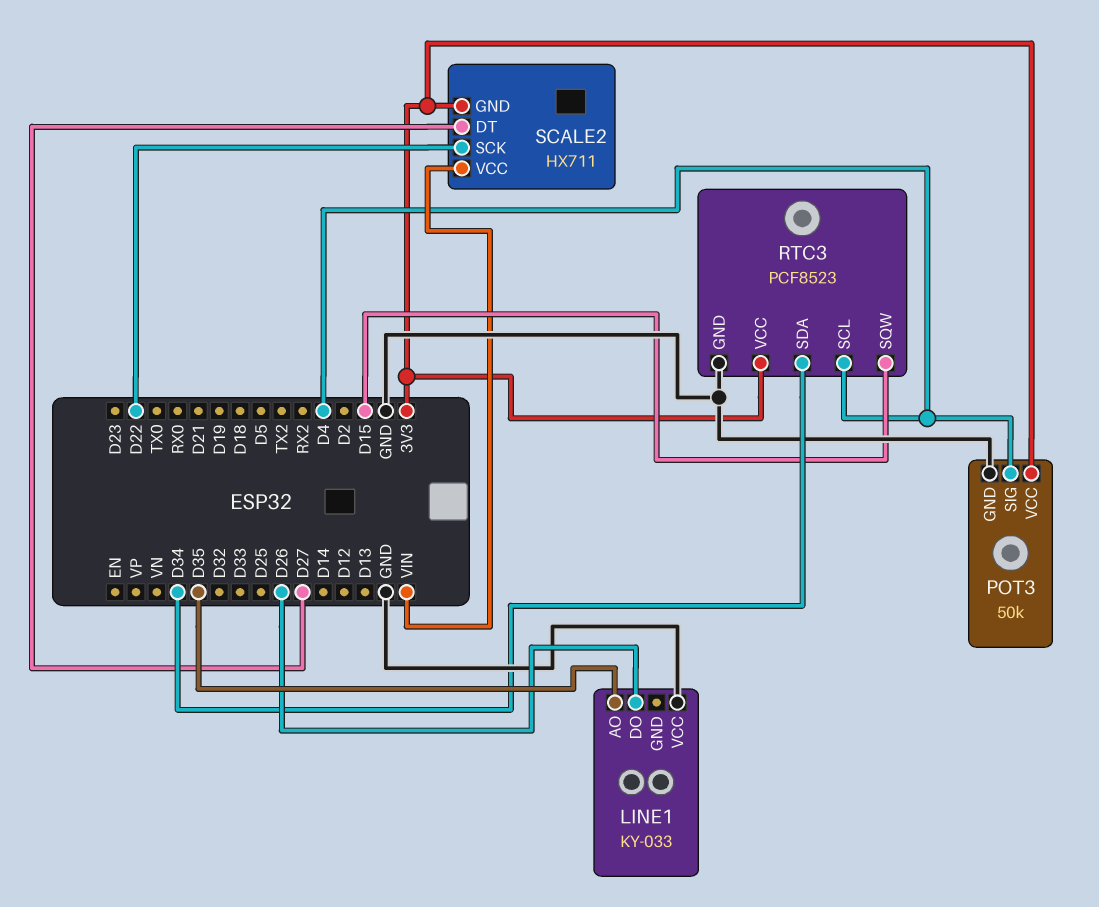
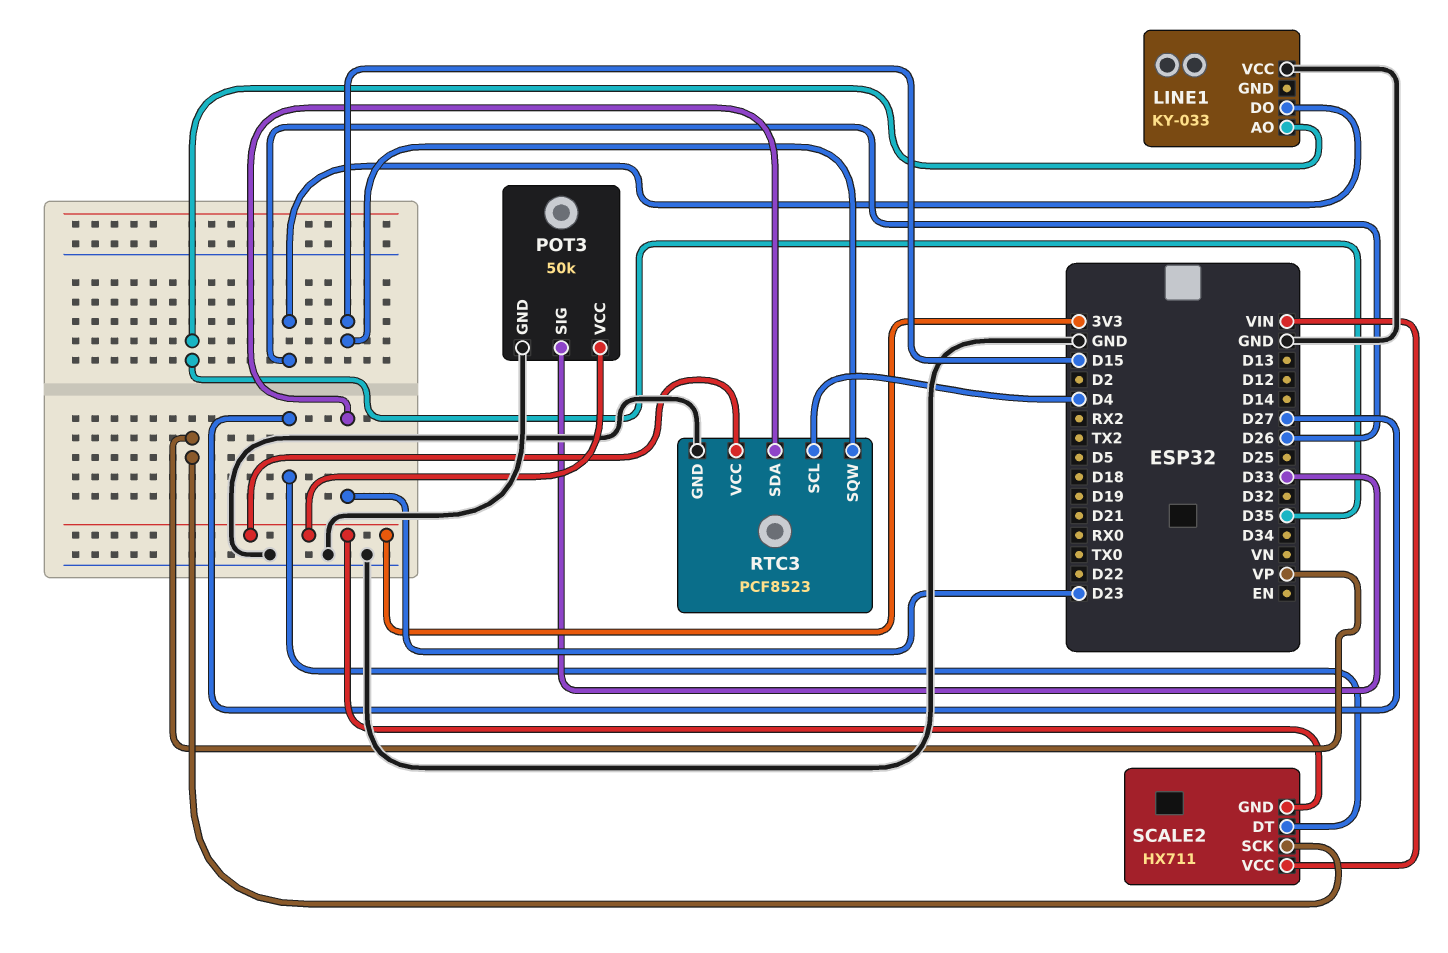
POT3 pin SIG: D4 -> D33
RTC3 pin SDA: D34 -> D23
SCALE2 pin SCK: D22 -> VP

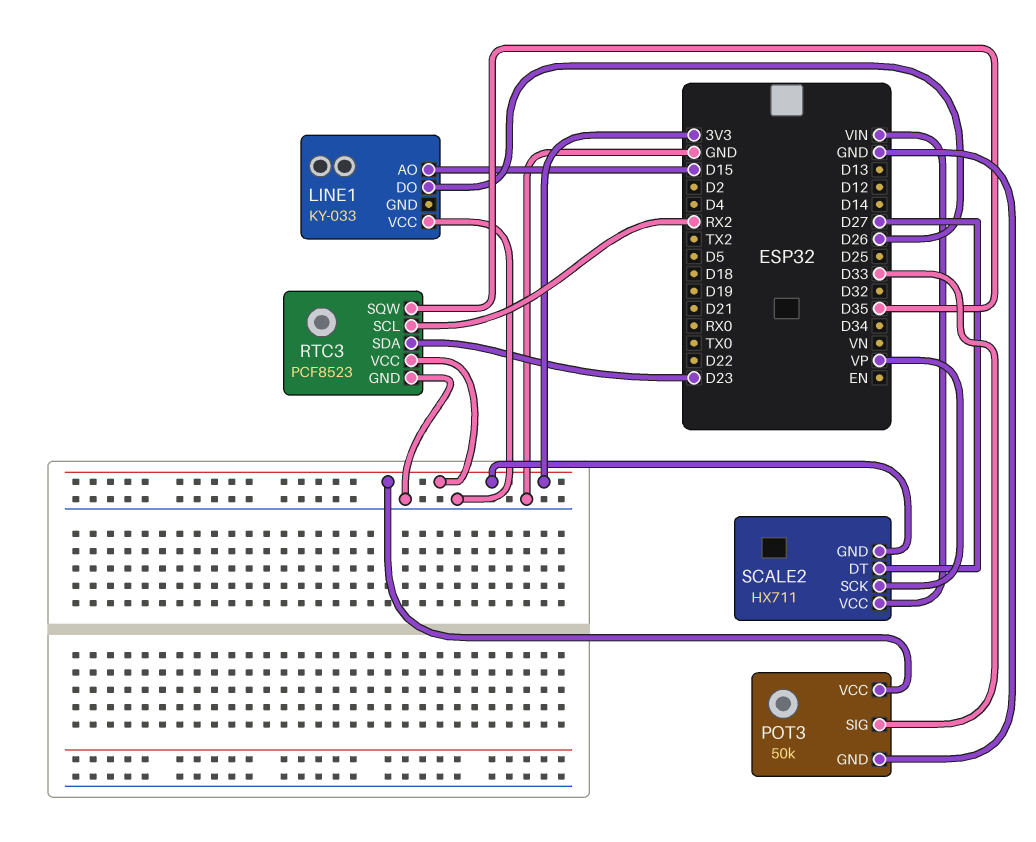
LINE1 pin AO: D35 -> D15
RTC3 pin SCL: D4 -> RX2
RTC3 pin SQW: D15 -> D35

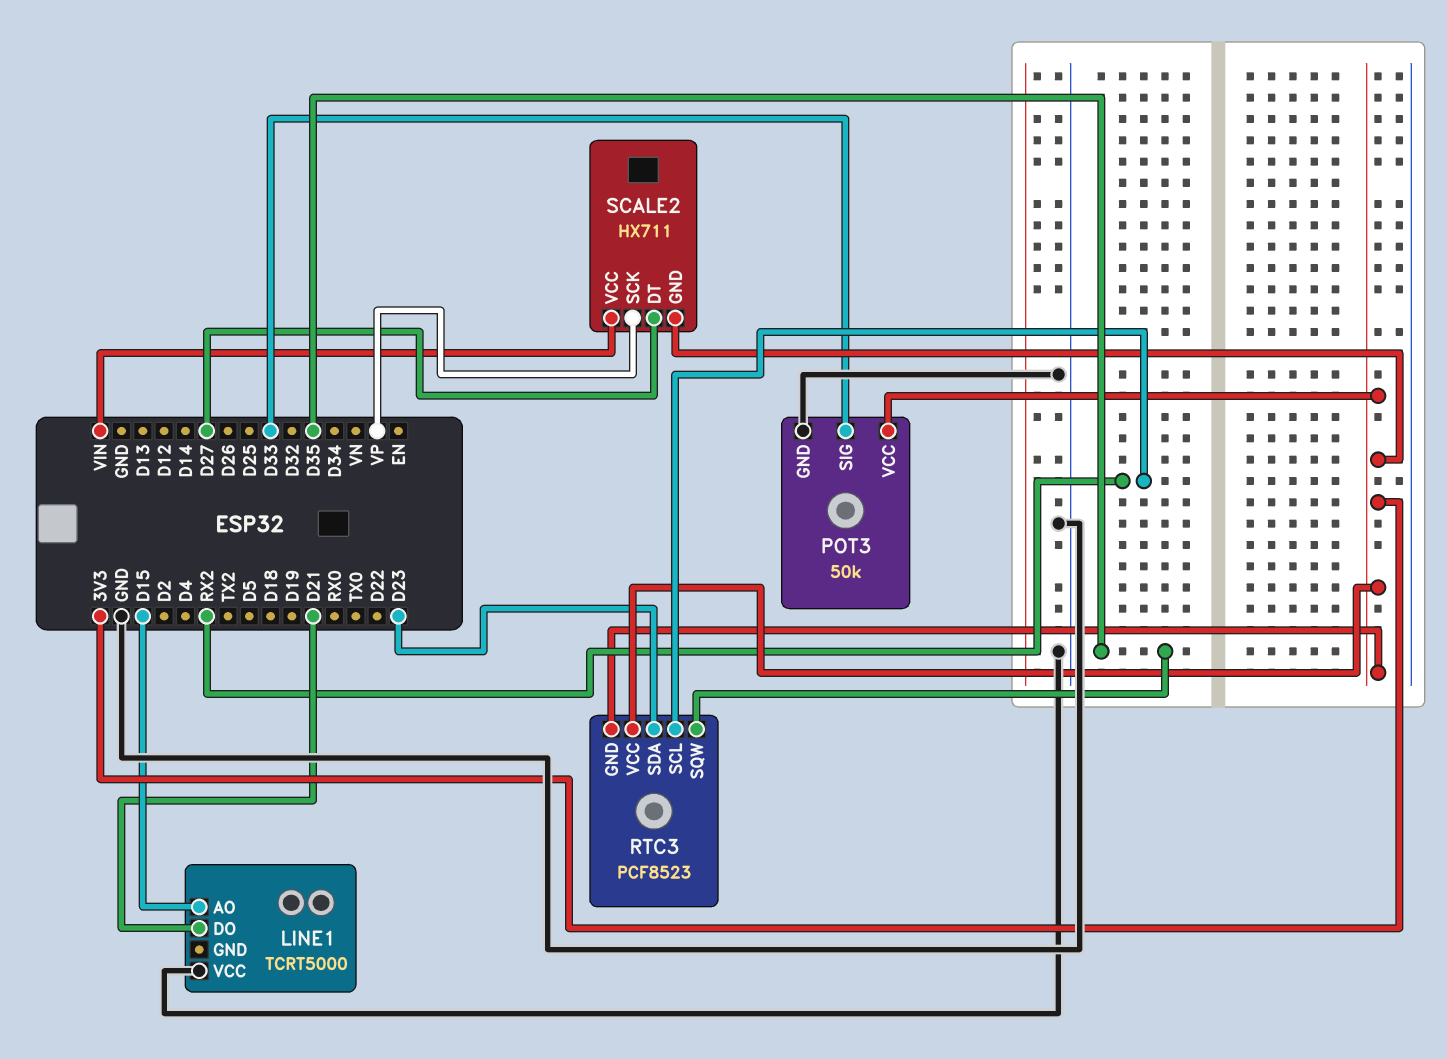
LINE1: KY-033 -> TCRT5000
LINE1 pin DO: D26 -> D21
RTC3 pin GND: GND -> 3V3

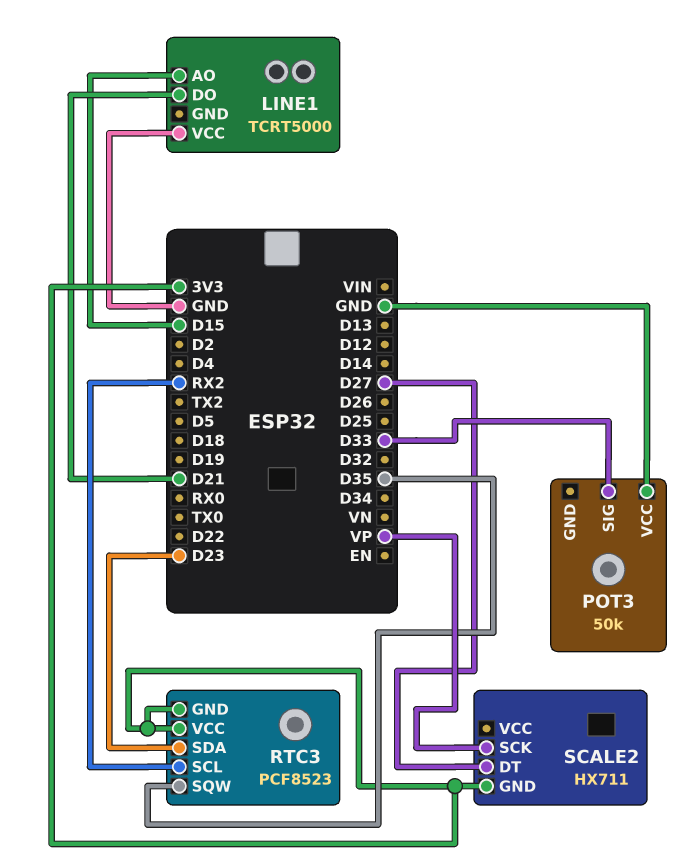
POT3 pin GND: GND -> none
POT3 pin VCC: 3V3 -> GND
SCALE2 pin VCC: VIN -> none

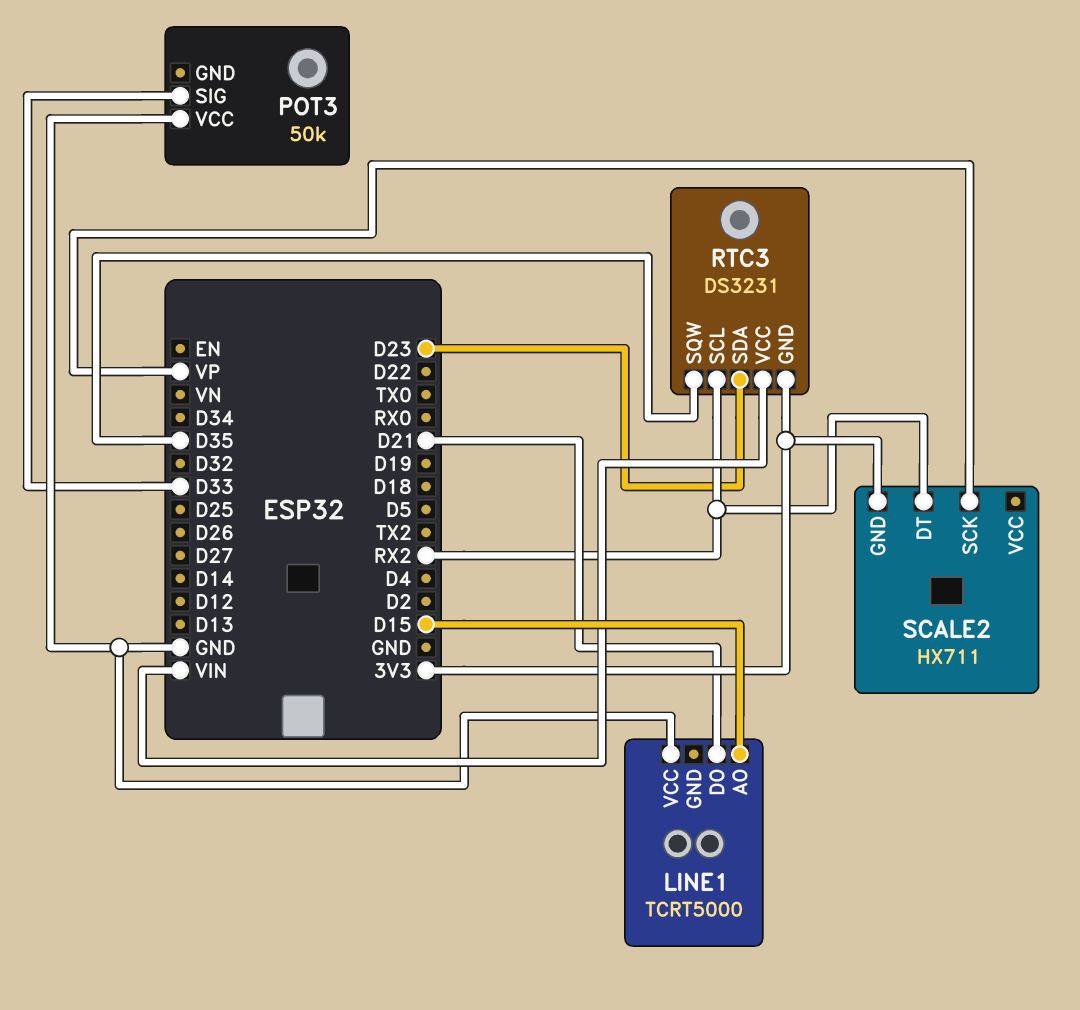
RTC3: PCF8523 -> DS3231
RTC3 pin VCC: 3V3 -> VIN
SCALE2 pin DT: D27 -> RX2

